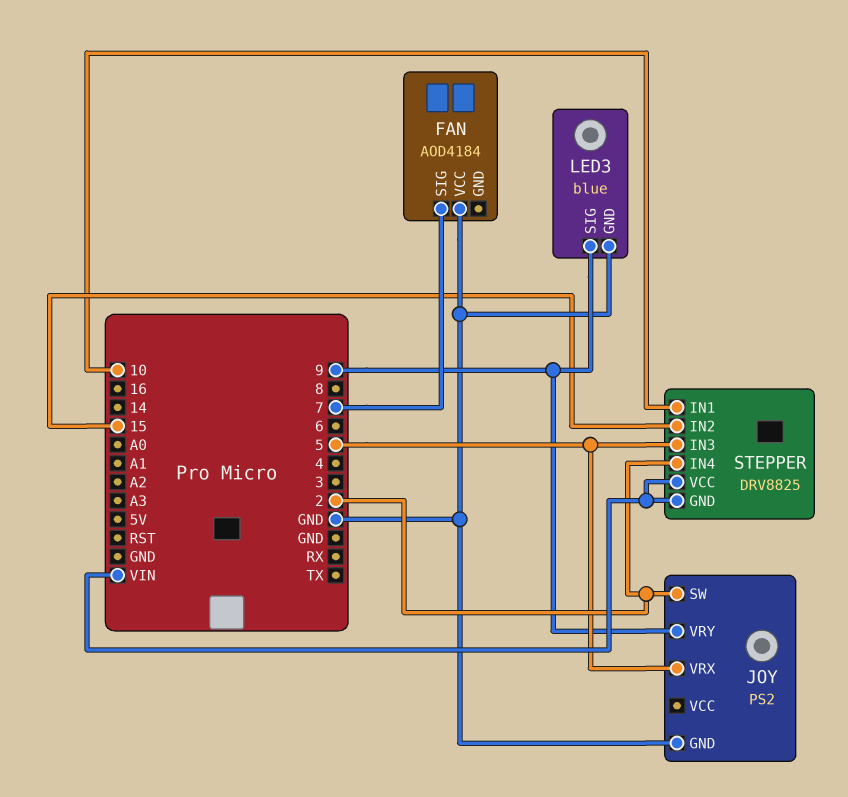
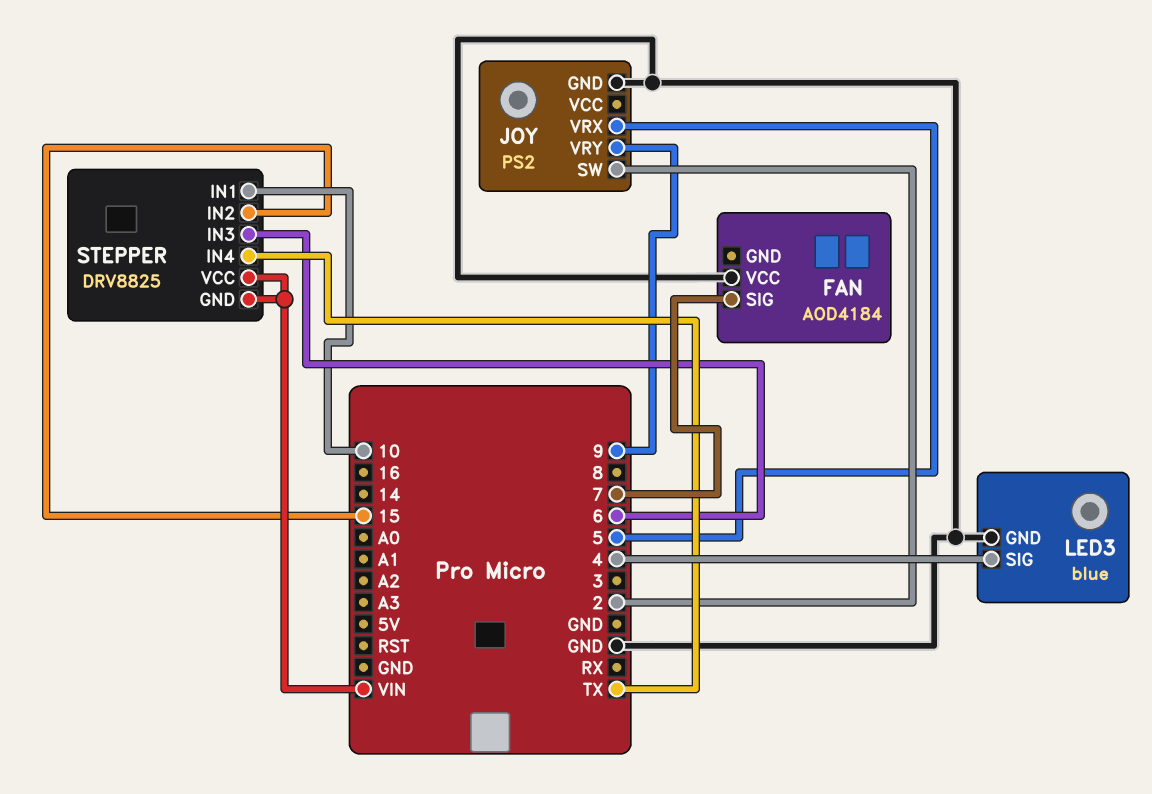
LED3 pin SIG: 9 -> 4
STEPPER pin IN3: 5 -> 6
STEPPER pin IN4: 2 -> TX

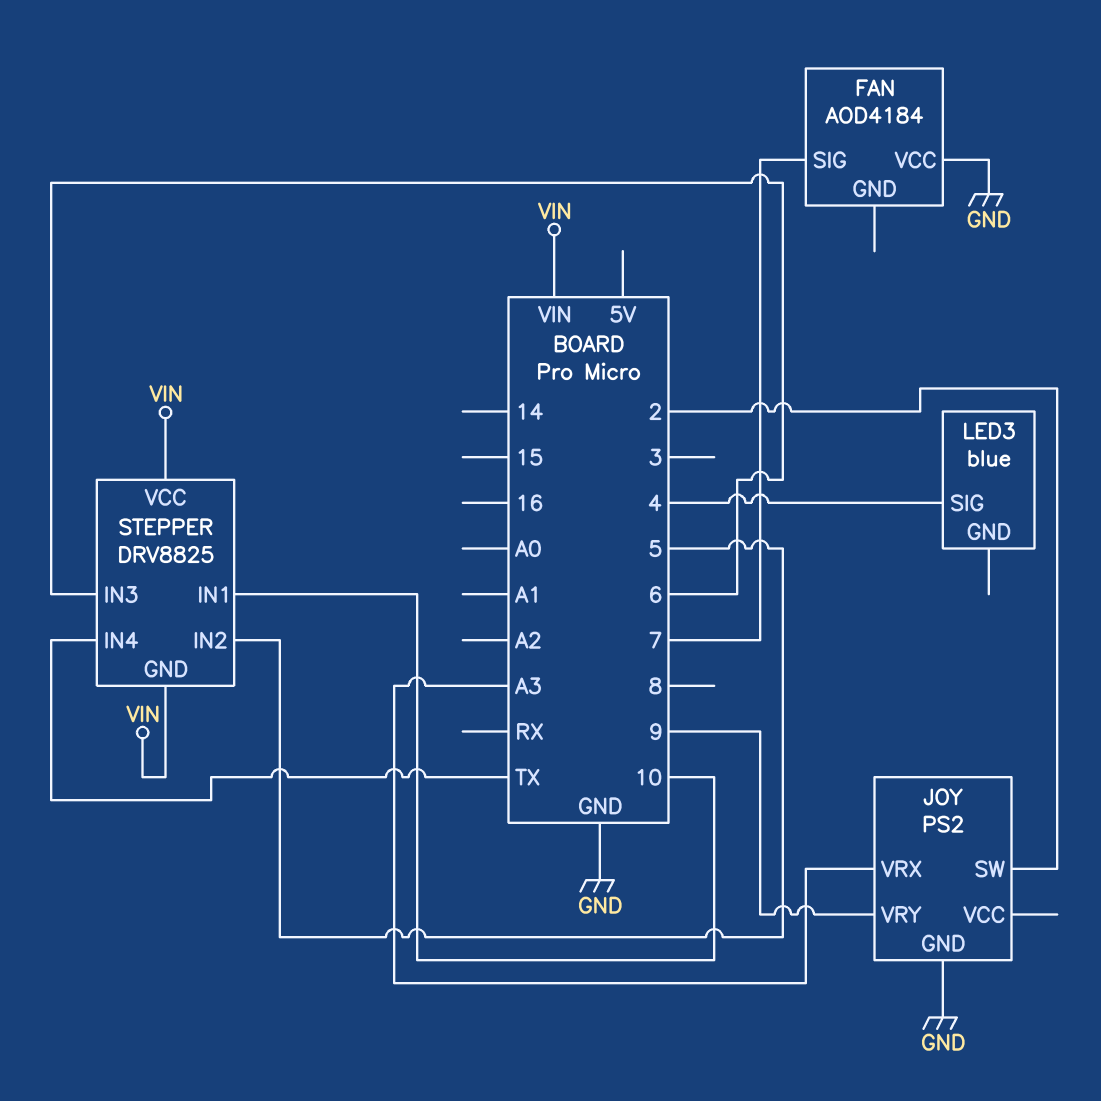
JOY pin VRX: 5 -> A3
LED3 pin GND: GND -> none
STEPPER pin IN2: 15 -> 5

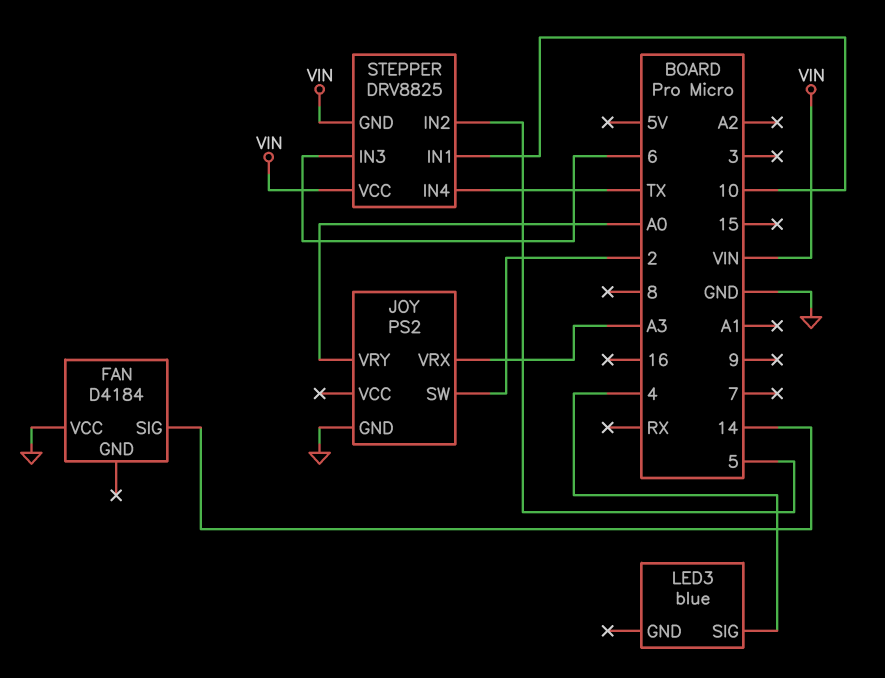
FAN: AOD4184 -> D4184
FAN pin SIG: 7 -> 14
JOY pin VRY: 9 -> A0

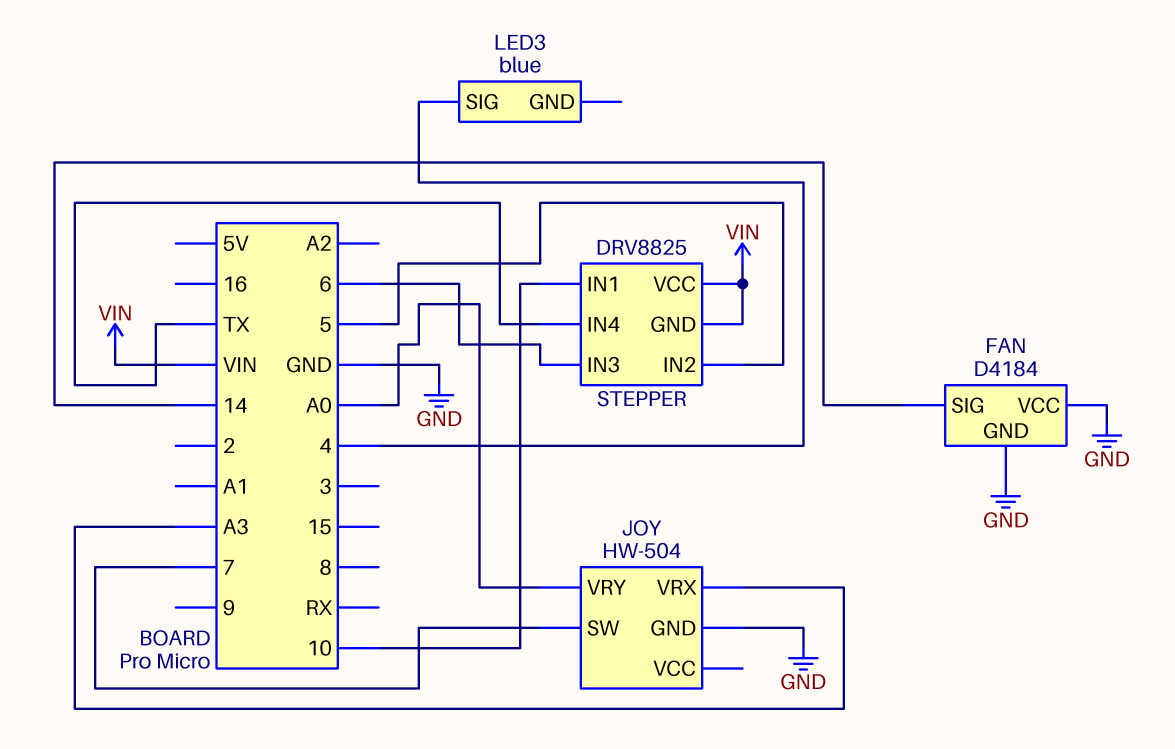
FAN pin GND: none -> GND
JOY: PS2 -> HW-504
JOY pin SW: 2 -> 7

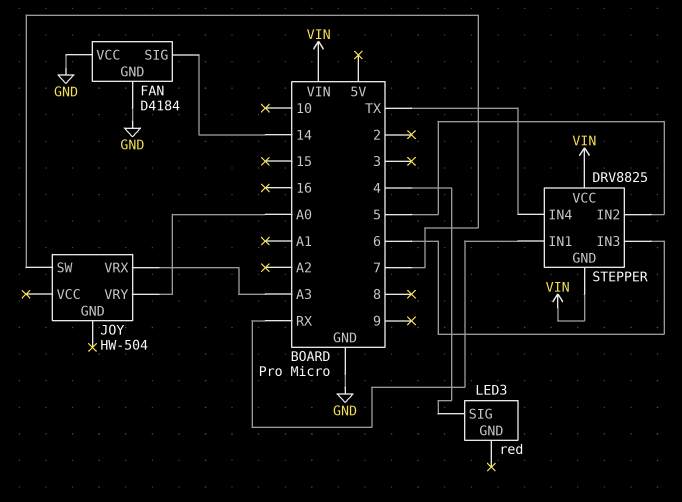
JOY pin GND: GND -> none
LED3: blue -> red
STEPPER pin IN1: 10 -> RX

